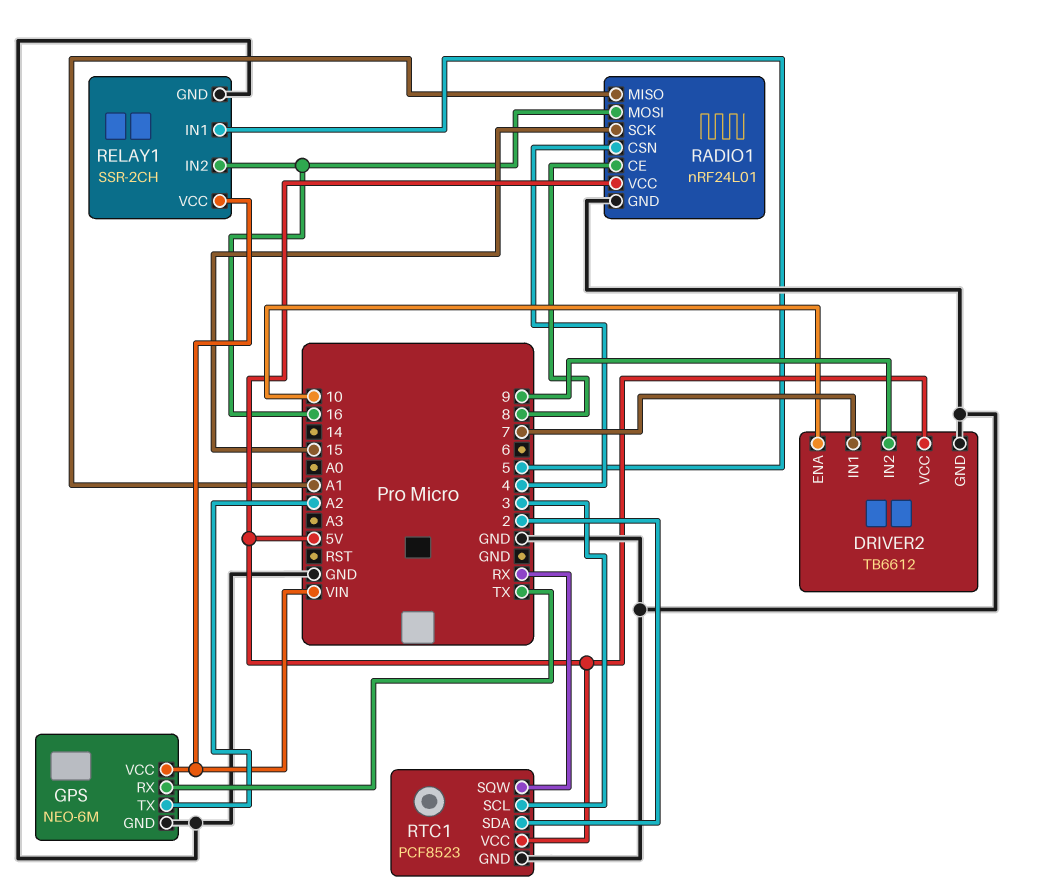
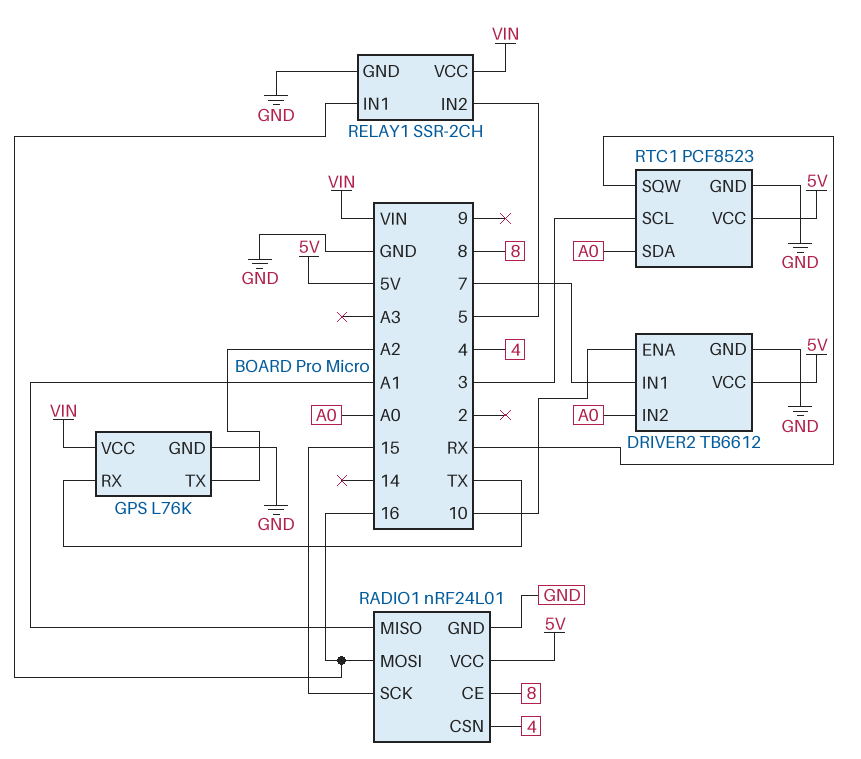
DRIVER2 pin IN2: 9 -> A0
GPS: NEO-6M -> L76K
RELAY1 pin IN1: 5 -> 16
RELAY1 pin IN2: 16 -> 5
RTC1 pin SDA: 2 -> A0

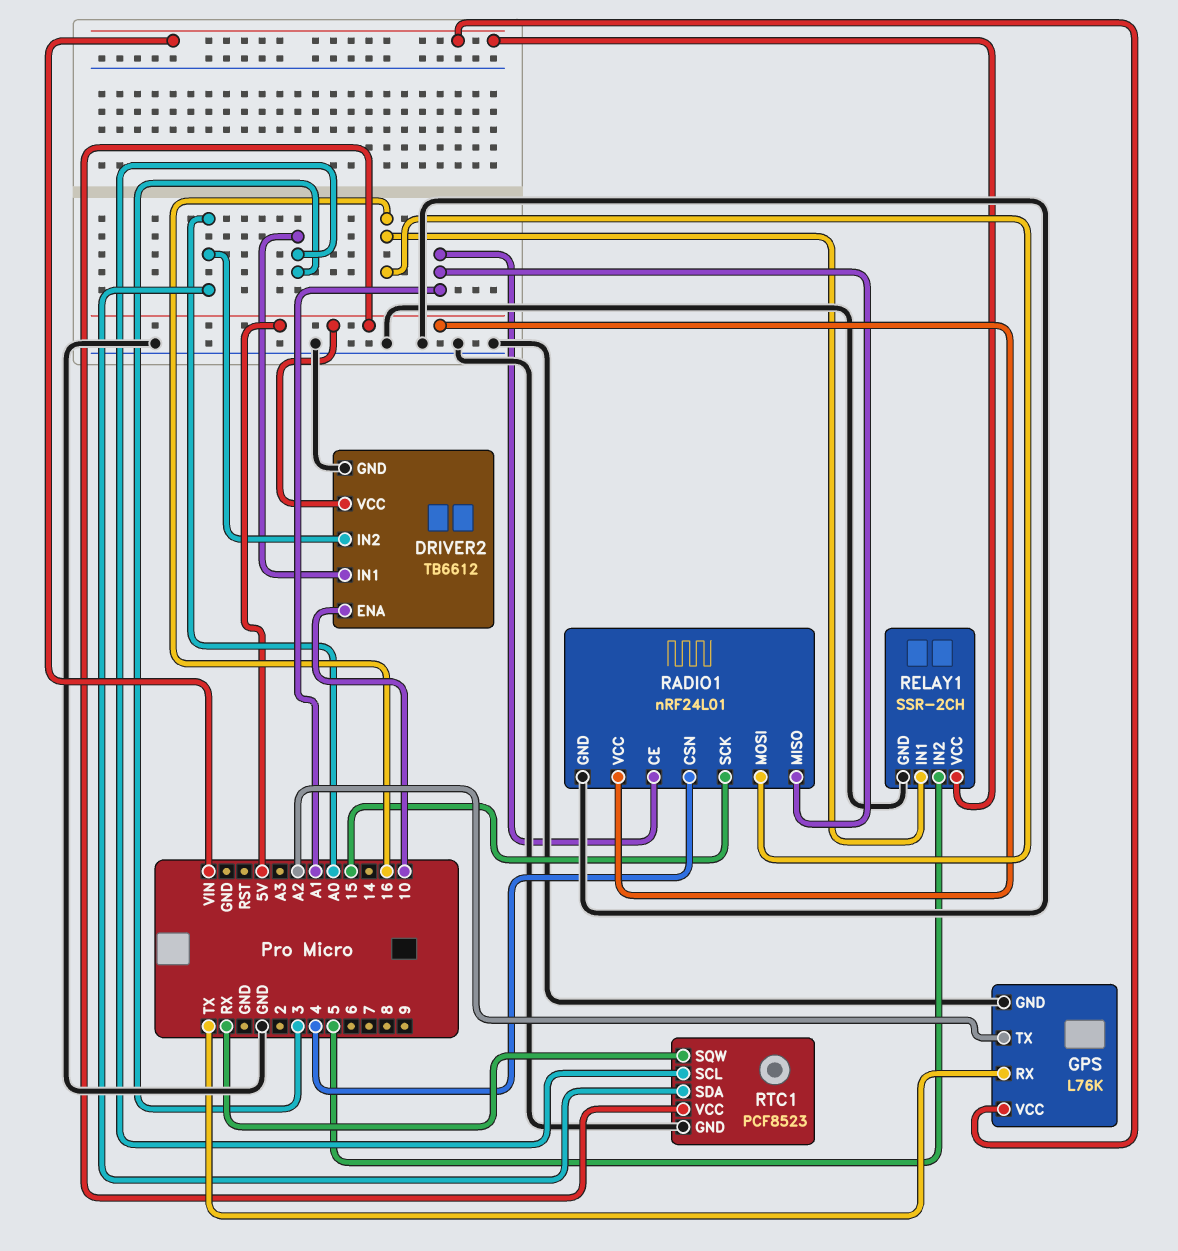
DRIVER2 pin IN1: 7 -> 3
RADIO1 pin CE: 8 -> A1

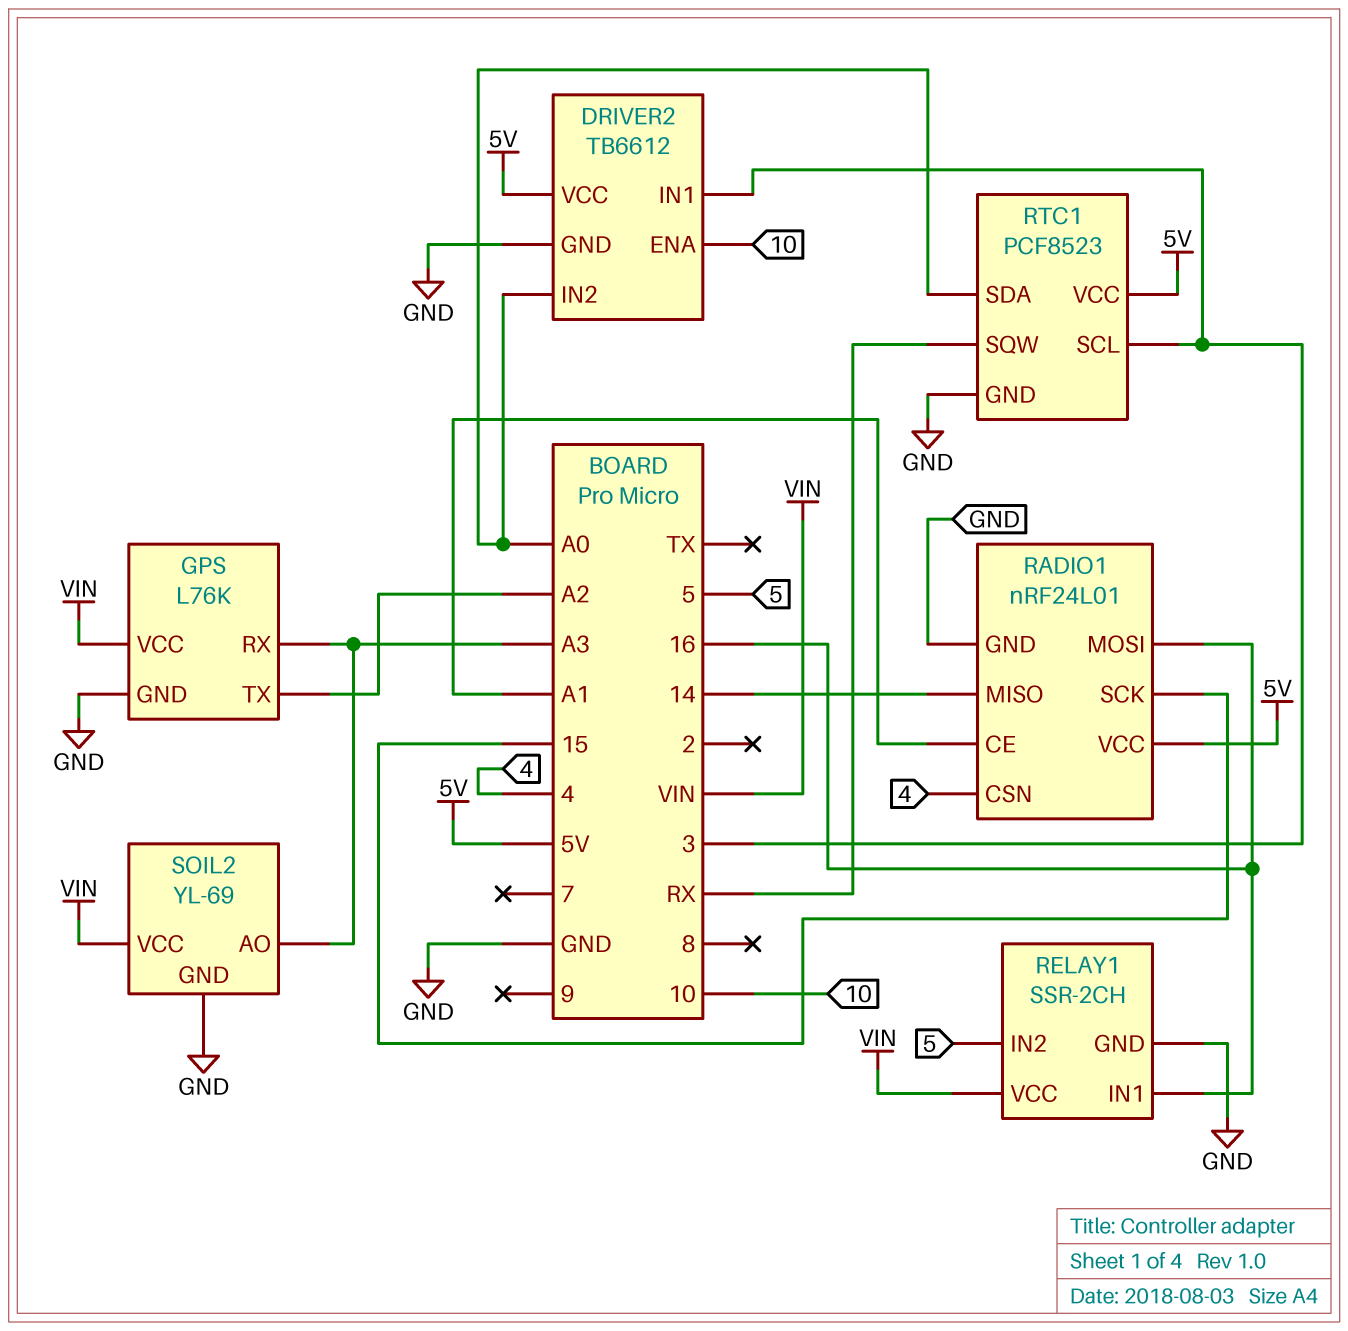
GPS pin RX: TX -> A3
RADIO1 pin MISO: A1 -> 14
SOIL2: none -> YL-69
SOIL2 pin AO: none -> A3
SOIL2 pin GND: none -> GND
SOIL2 pin VCC: none -> VIN

